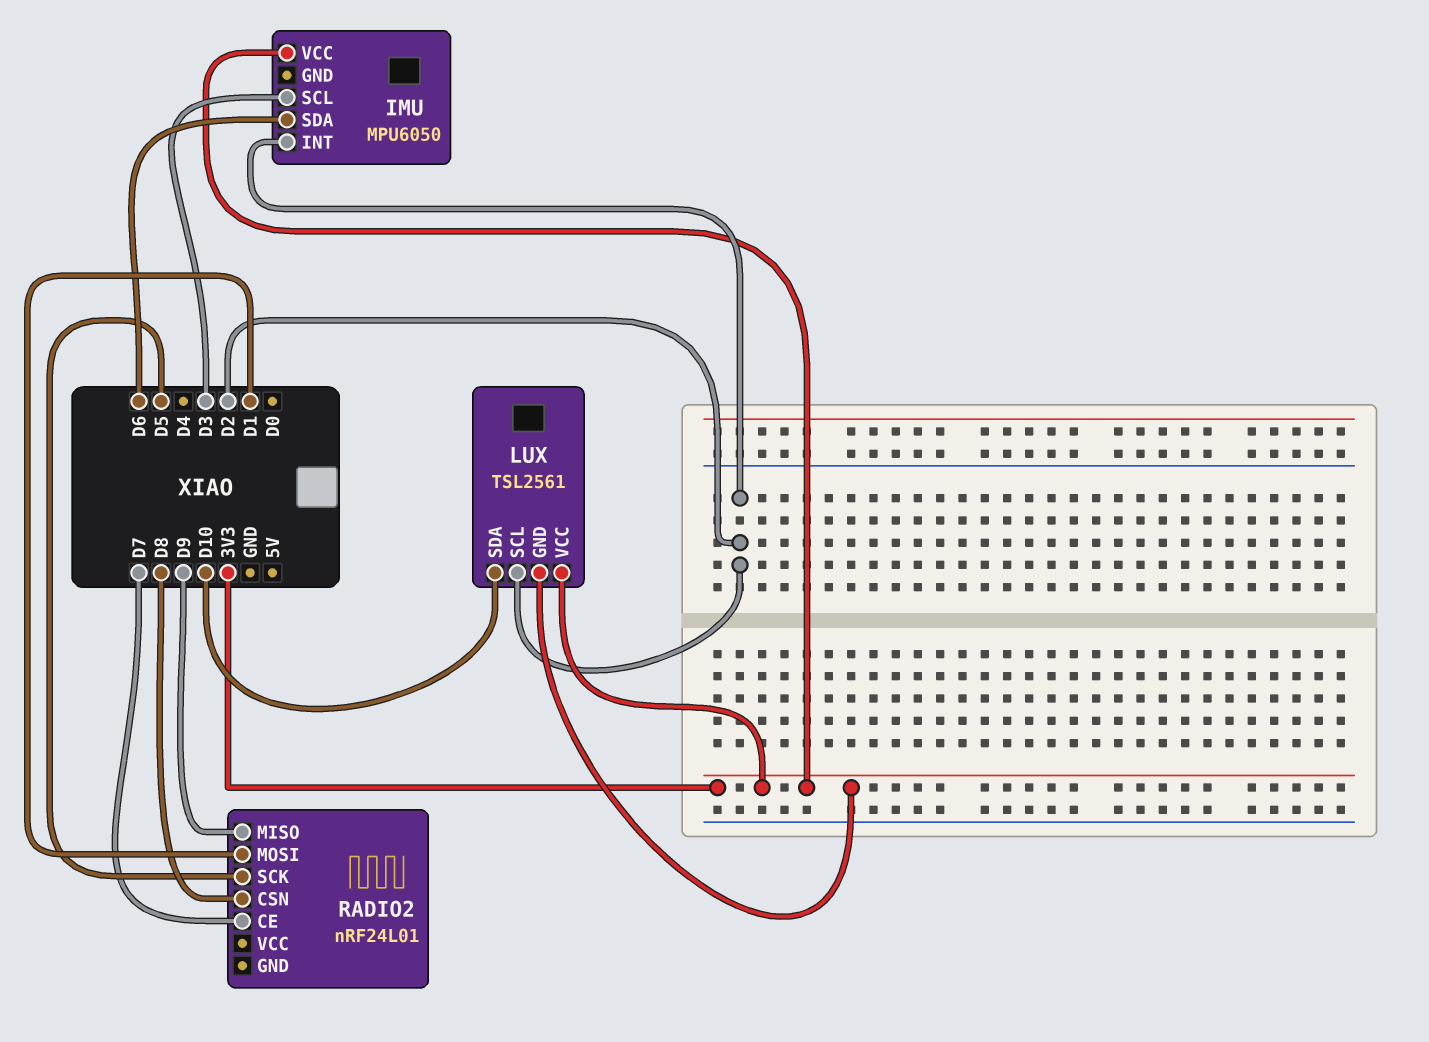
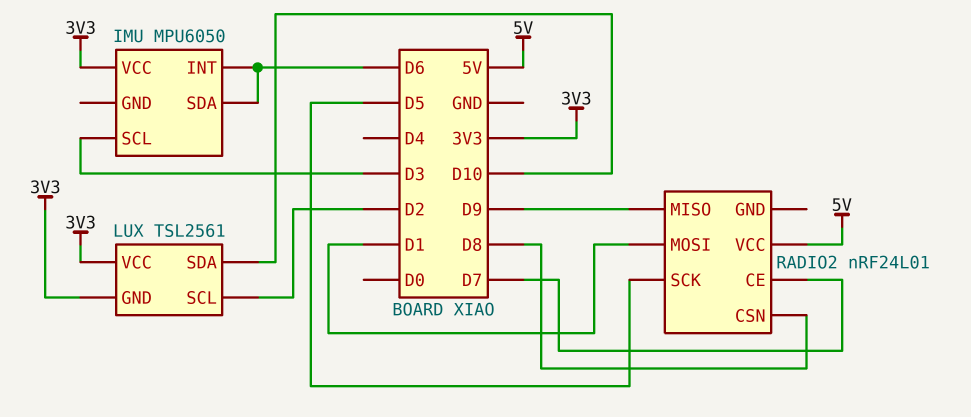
IMU pin INT: D2 -> D6
RADIO2 pin VCC: none -> 5V

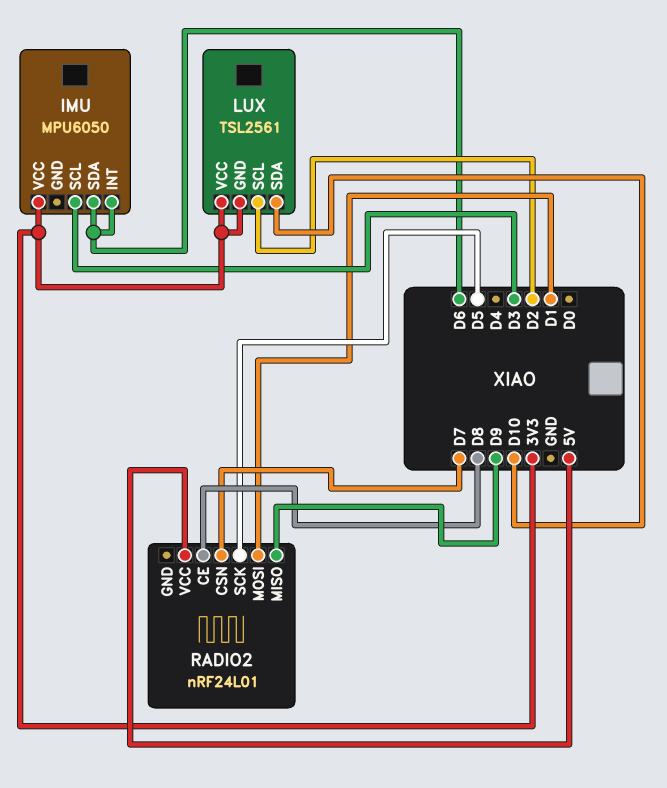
RADIO2 pin CE: D7 -> D8
RADIO2 pin CSN: D8 -> D7

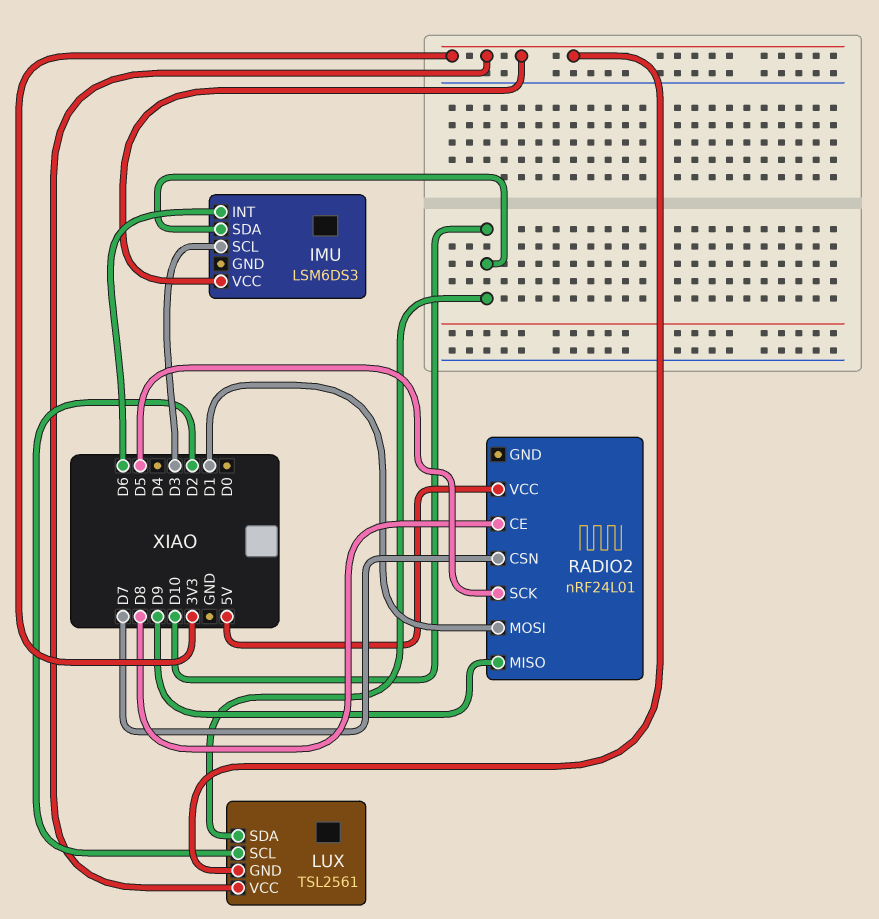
IMU: MPU6050 -> LSM6DS3
IMU pin SDA: D6 -> D10

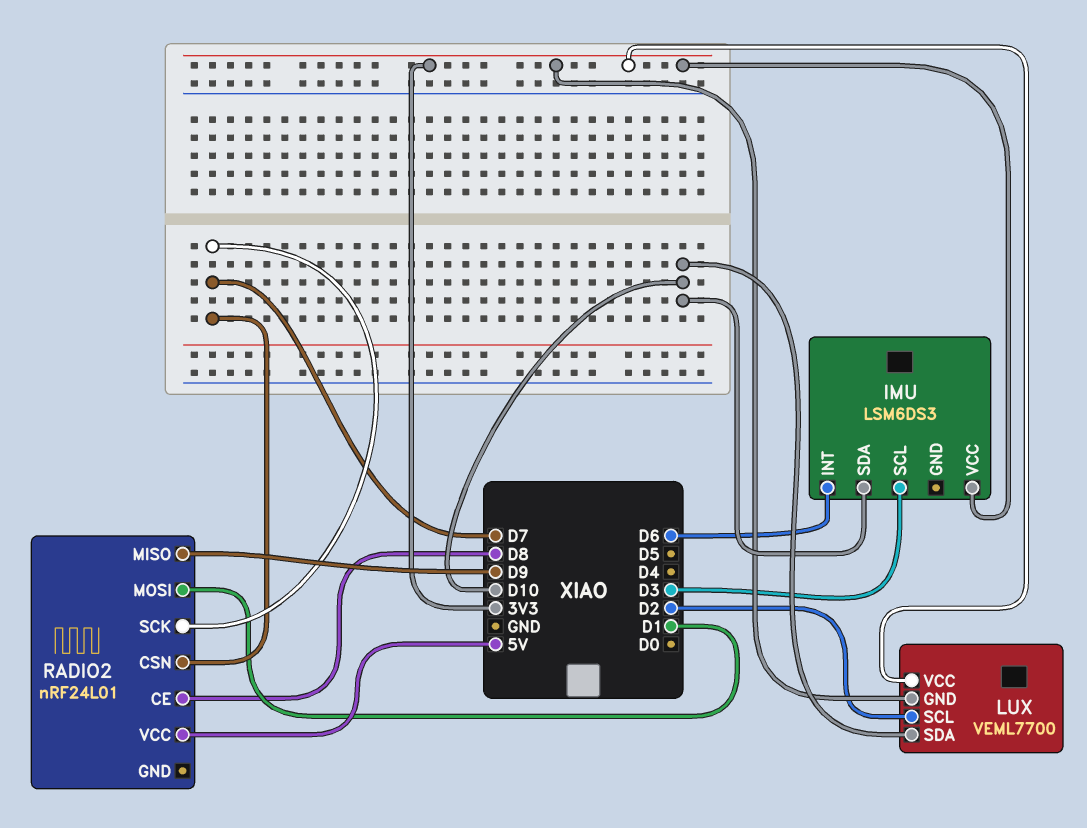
LUX: TSL2561 -> VEML7700
RADIO2 pin SCK: D5 -> D7

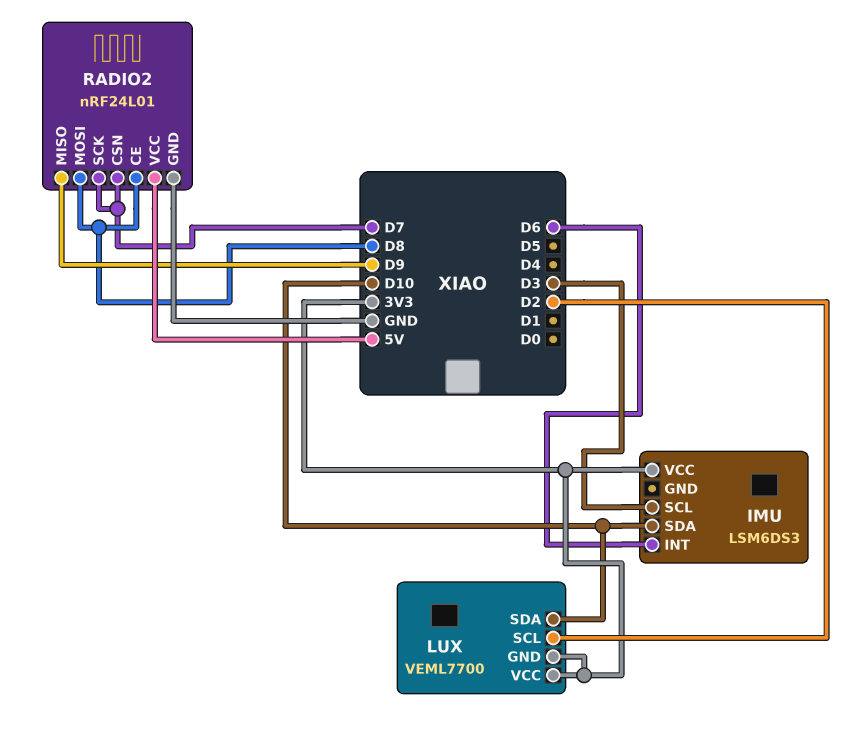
RADIO2 pin GND: none -> GND
RADIO2 pin MOSI: D1 -> D8

